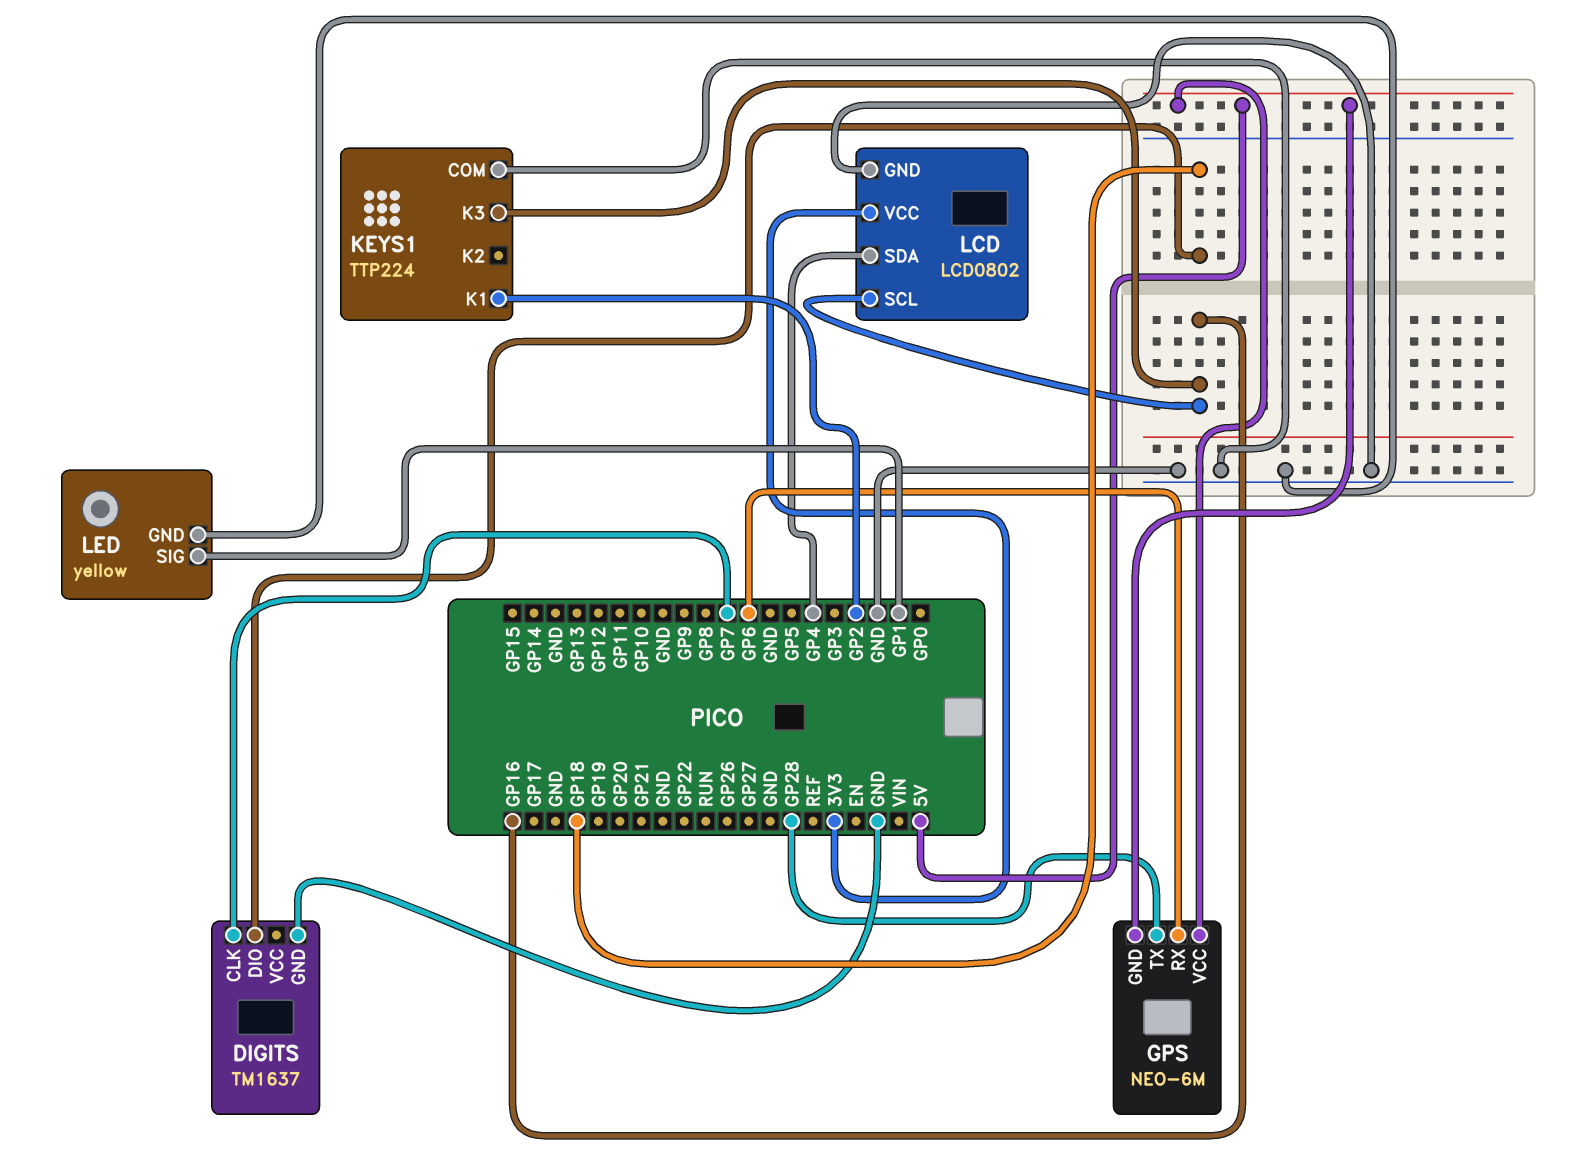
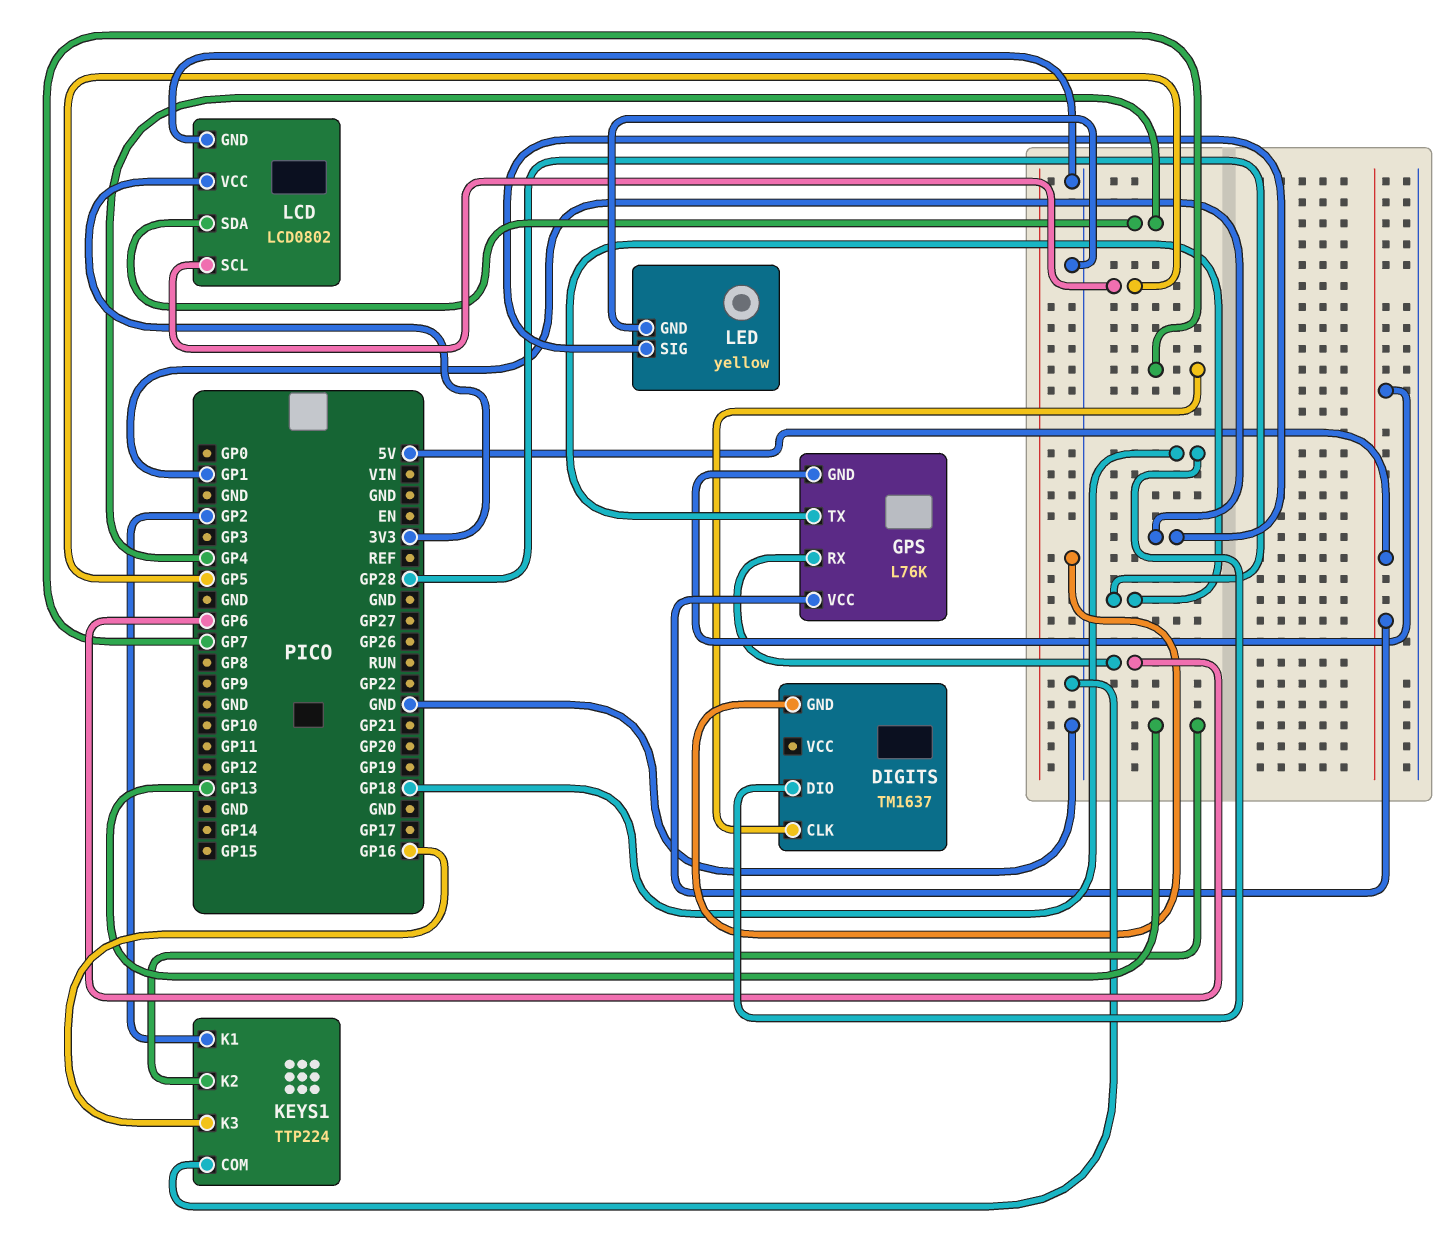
GPS: NEO-6M -> L76K
KEYS1 pin K2: none -> GP13
LCD pin SCL: GP16 -> GP5

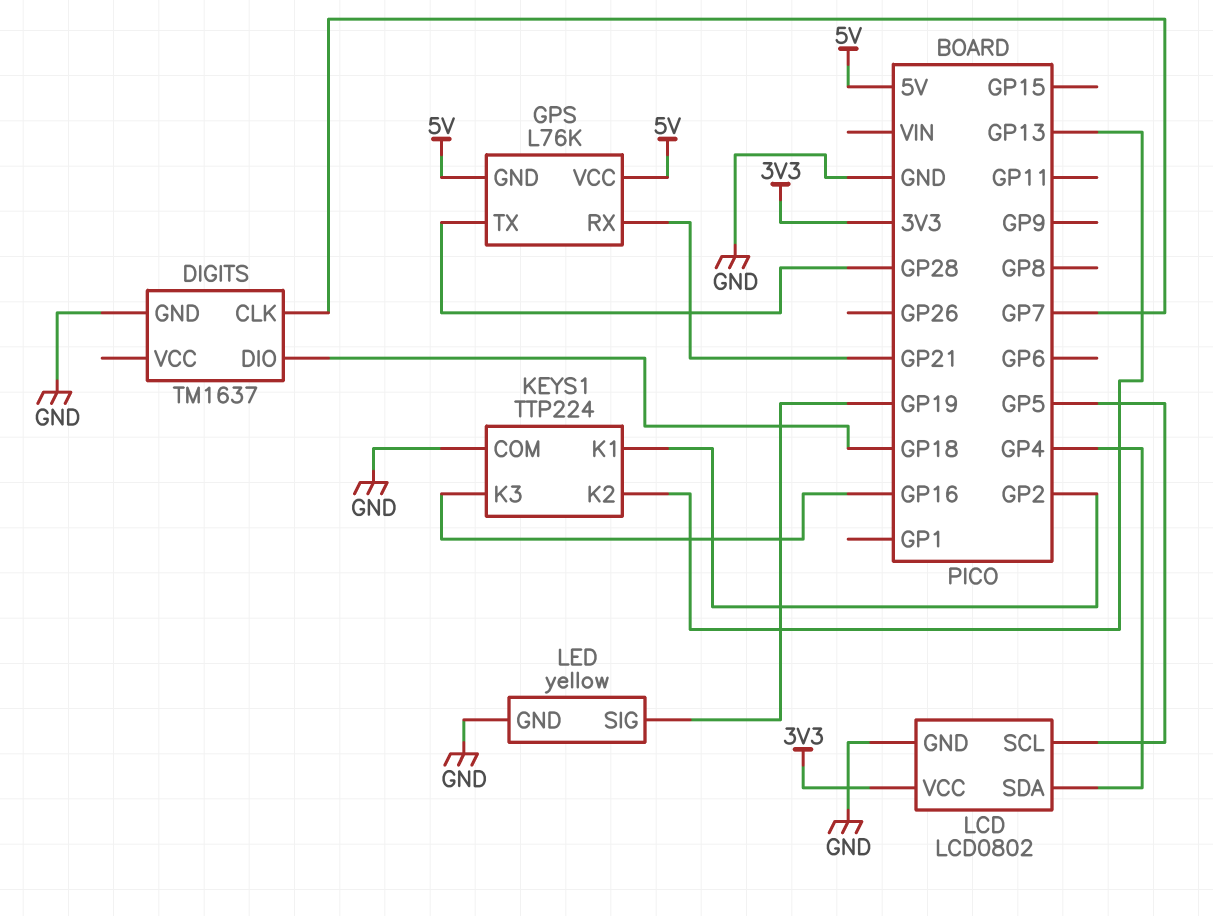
GPS pin RX: GP6 -> GP21
LED pin SIG: GP1 -> GP19

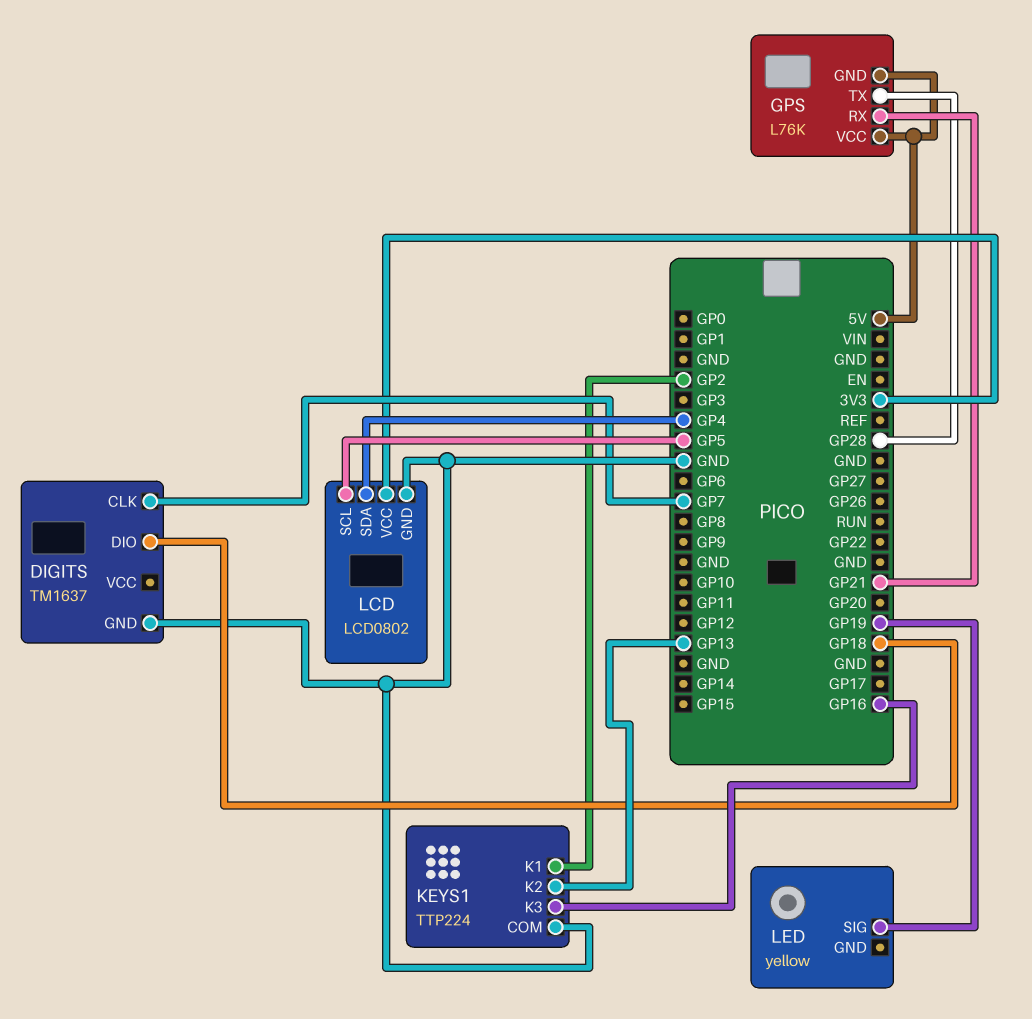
LED pin GND: GND -> none

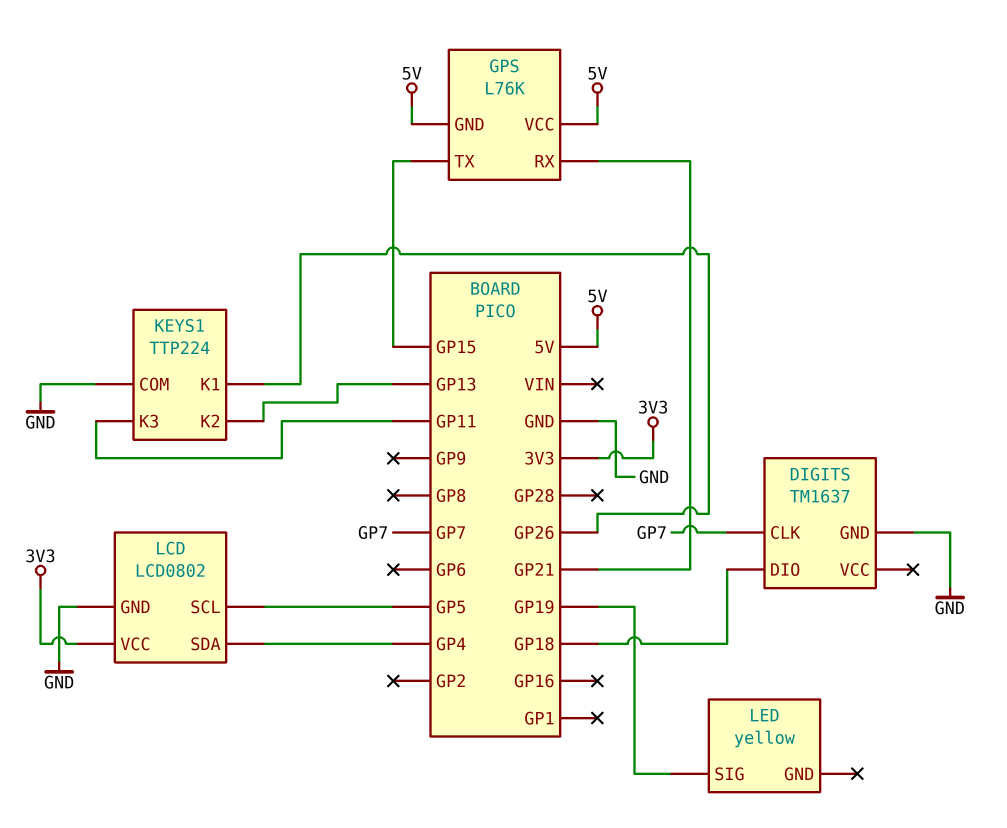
GPS pin TX: GP28 -> GP15
KEYS1 pin K1: GP2 -> GP26
KEYS1 pin K3: GP16 -> GP11

